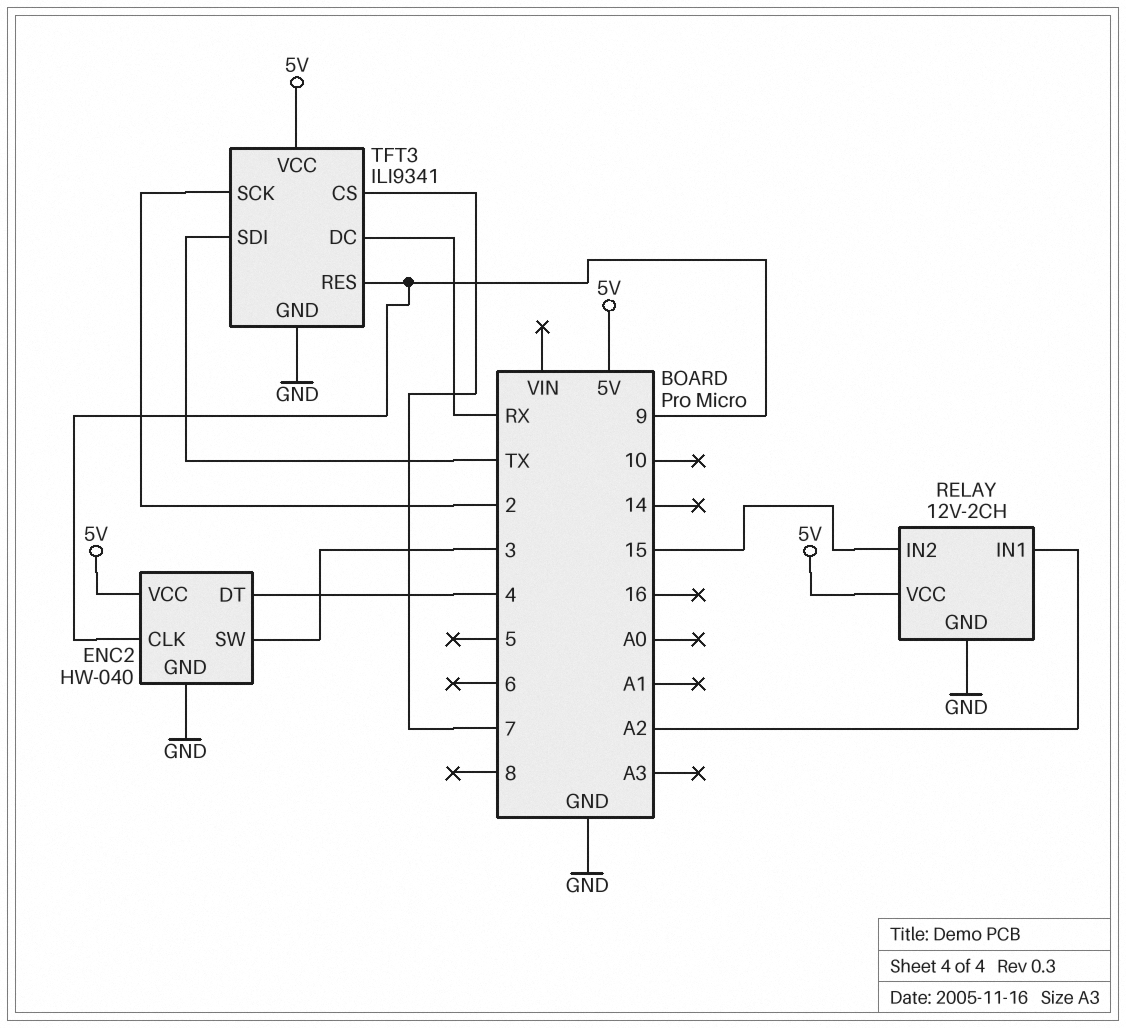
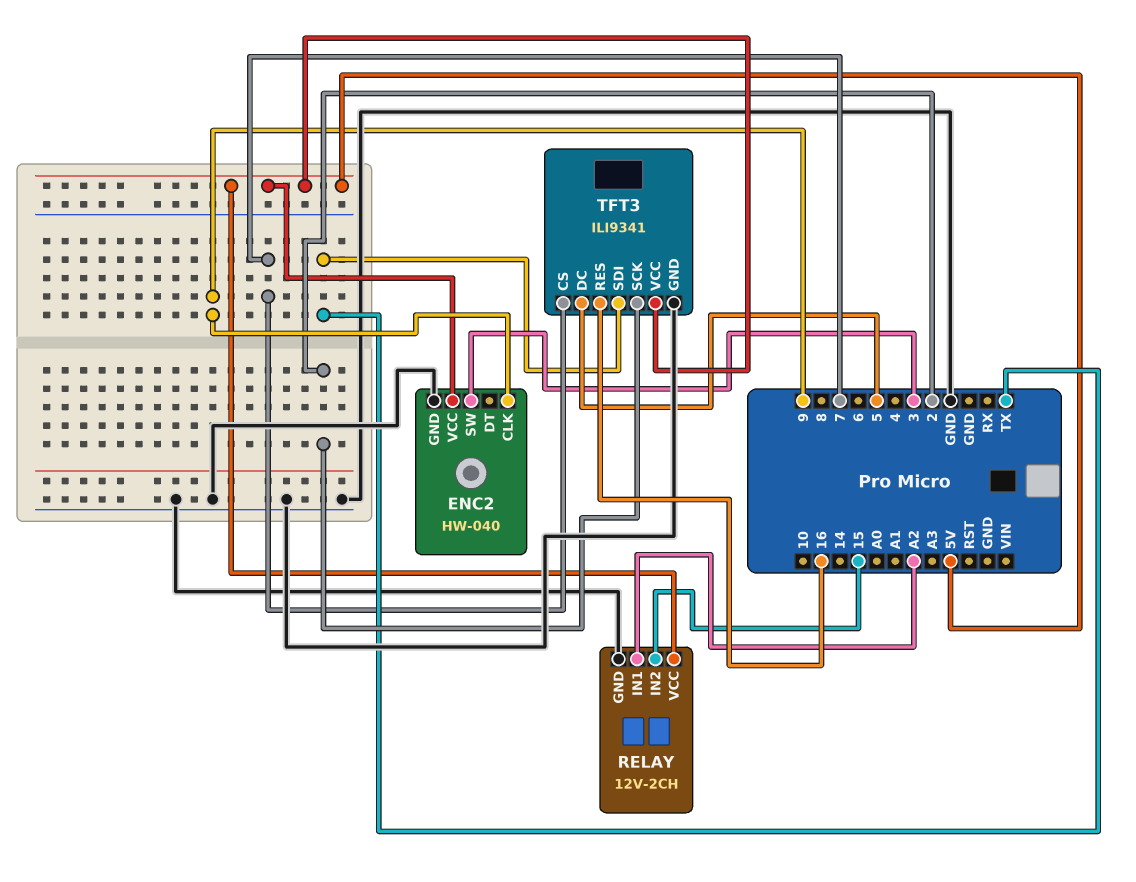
ENC2 pin DT: 4 -> none
TFT3 pin DC: RX -> 5
TFT3 pin RES: 9 -> 16

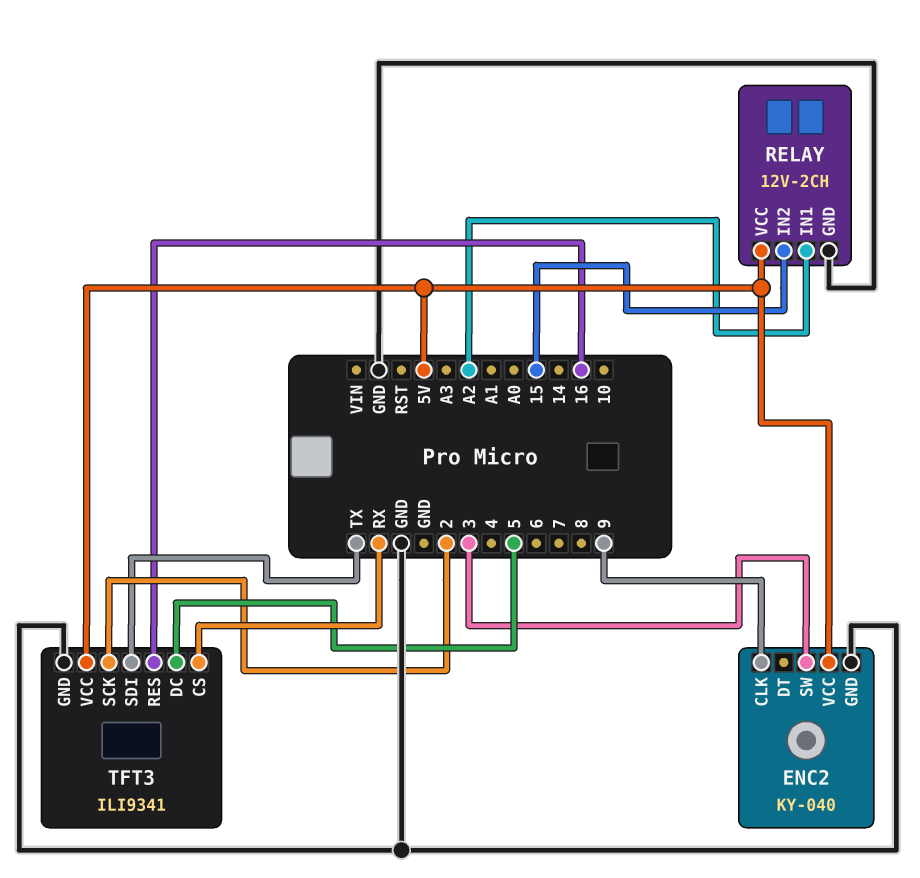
ENC2: HW-040 -> KY-040
TFT3 pin CS: 7 -> RX

